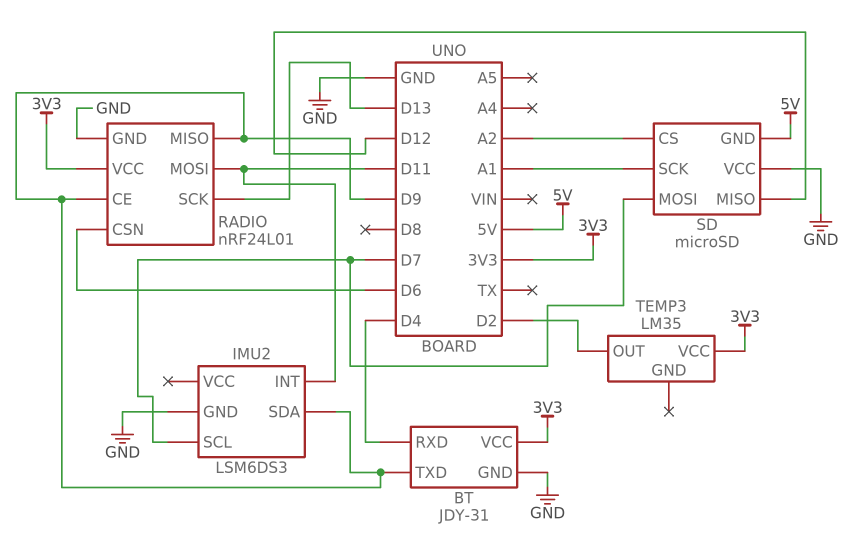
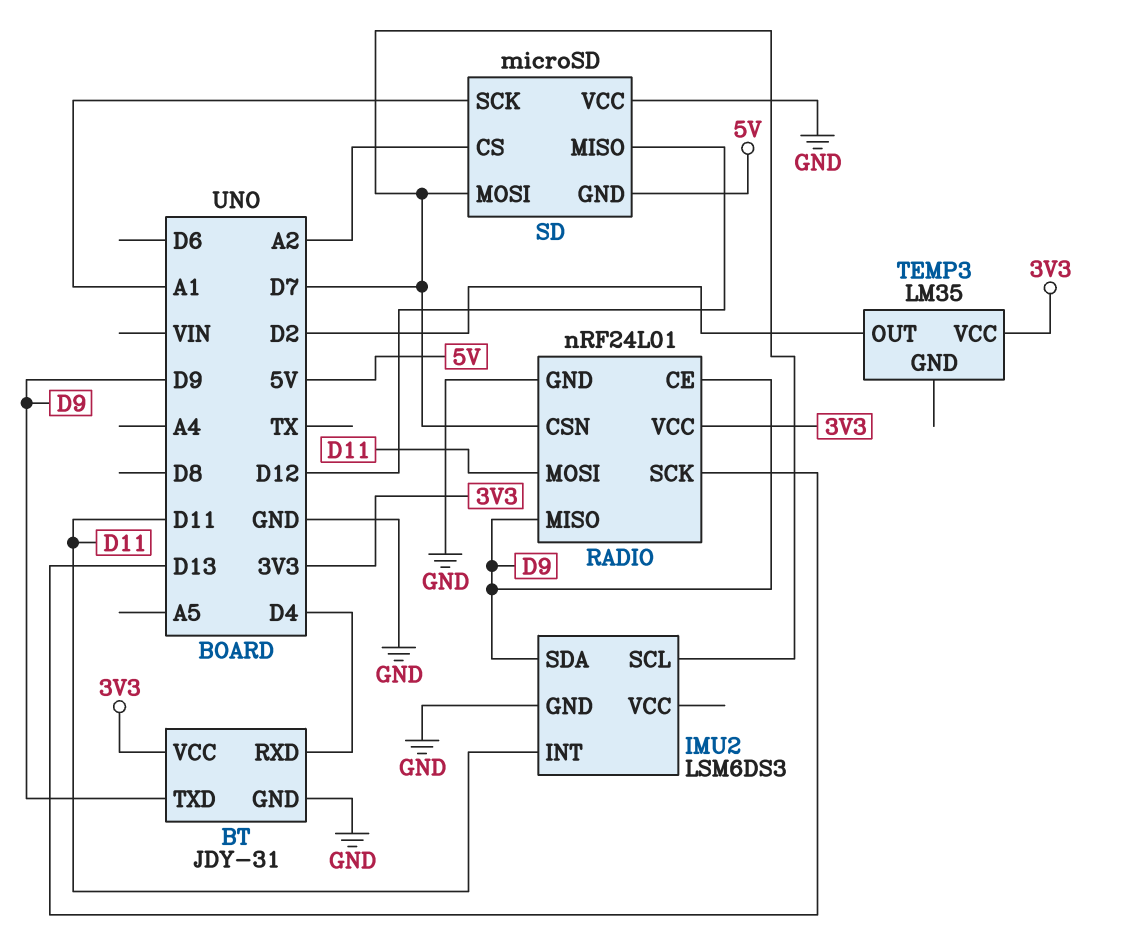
RADIO pin CSN: D6 -> D7

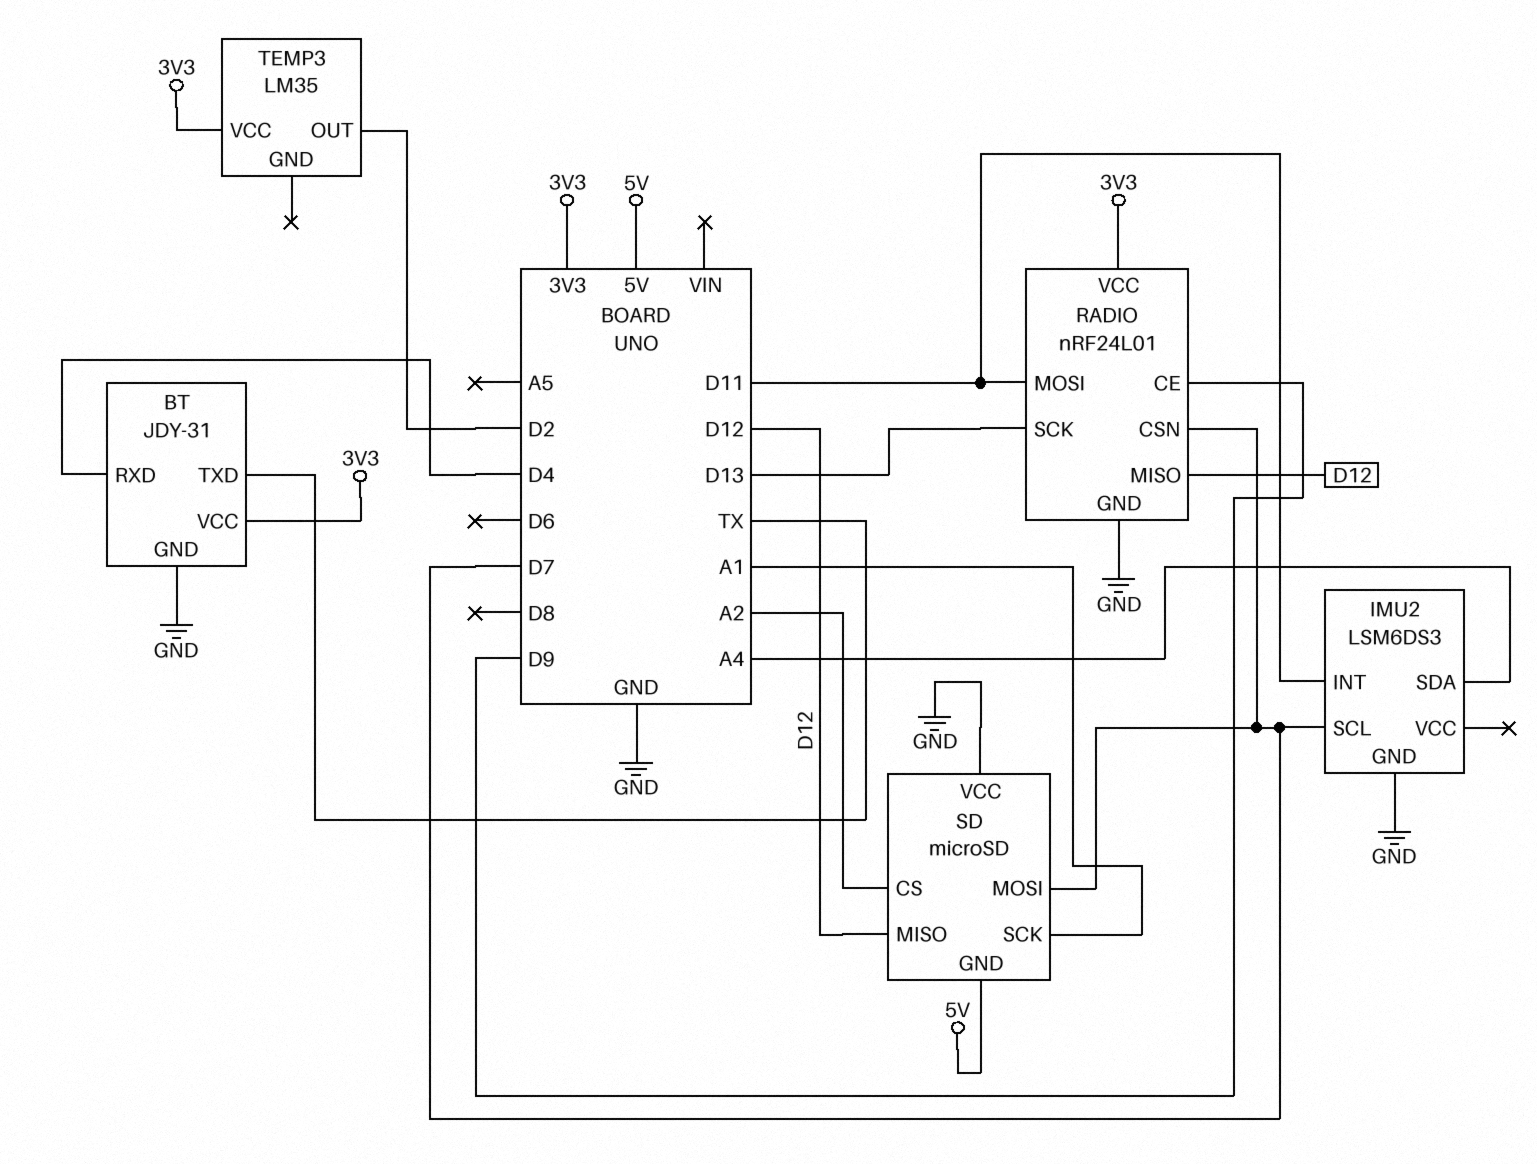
BT pin TXD: D9 -> TX
IMU2 pin SDA: D9 -> A4
RADIO pin MISO: D9 -> D12

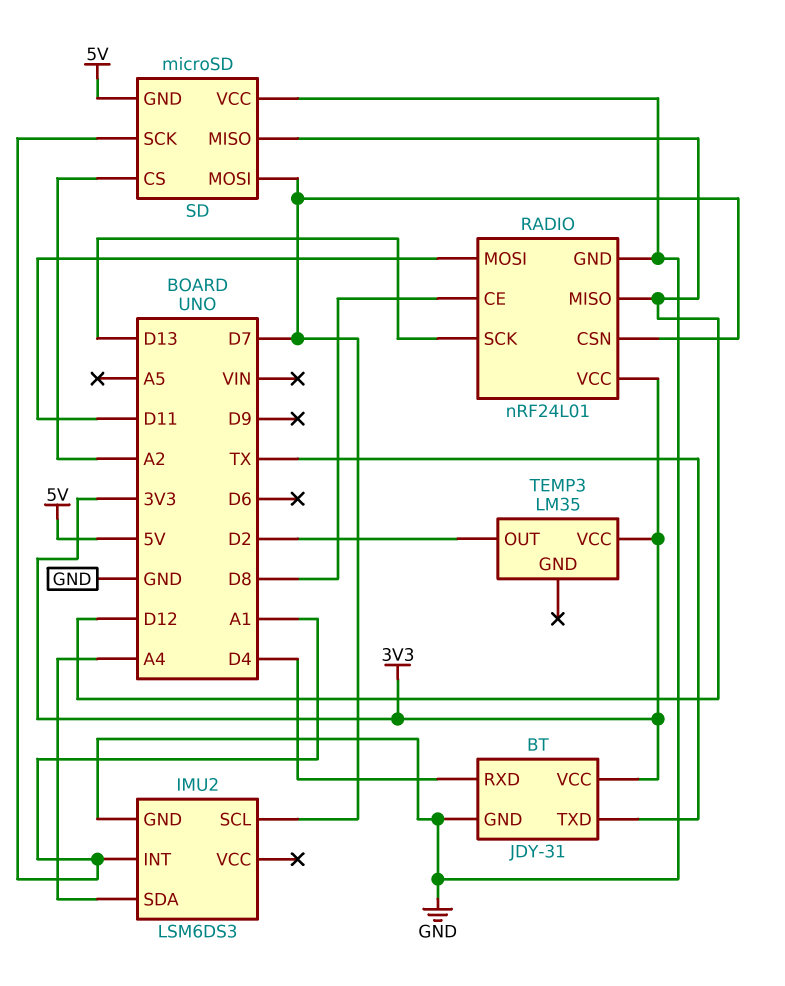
IMU2 pin INT: D11 -> A1
RADIO pin CE: D9 -> D8

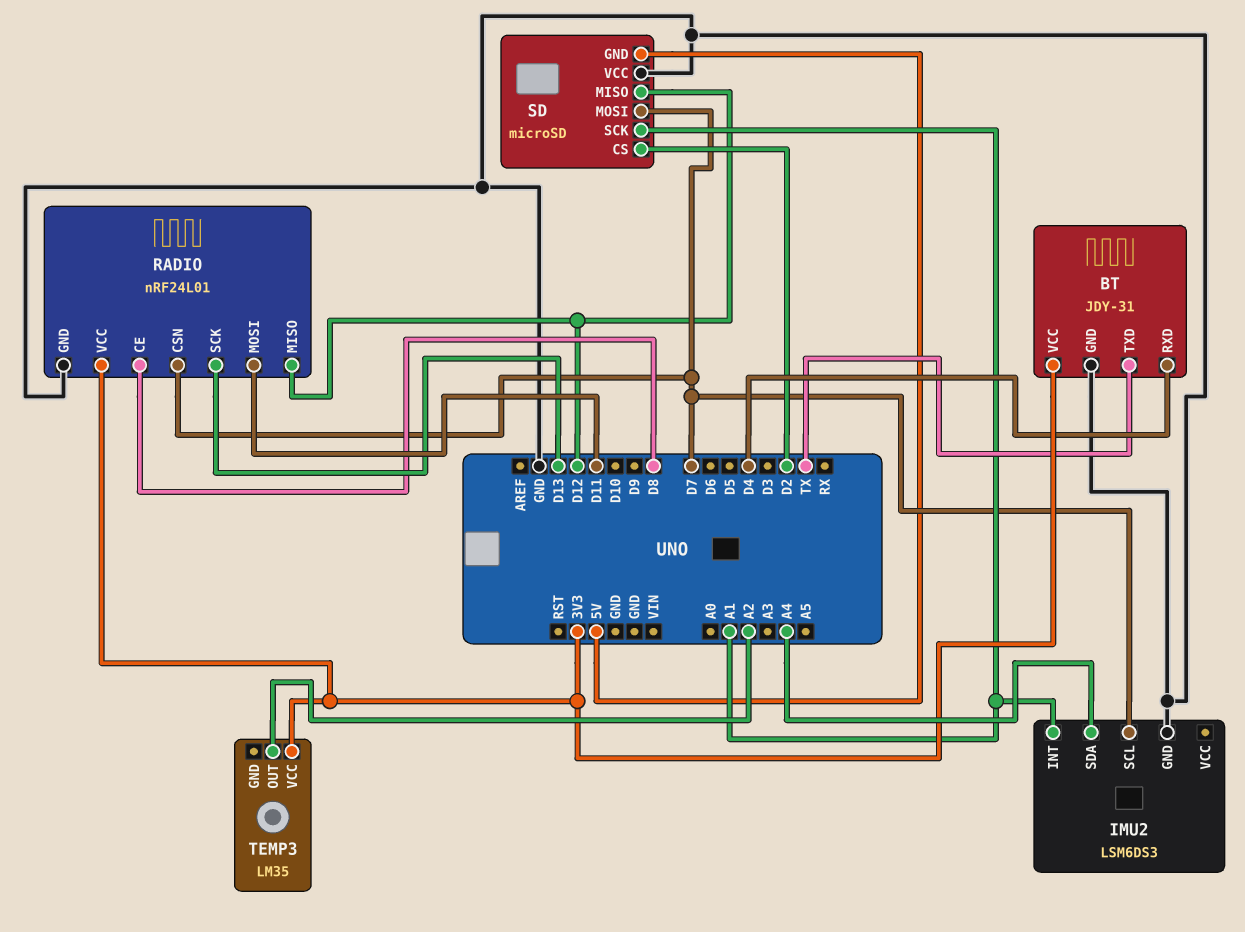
SD pin CS: A2 -> D2
TEMP3 pin OUT: D2 -> A2

